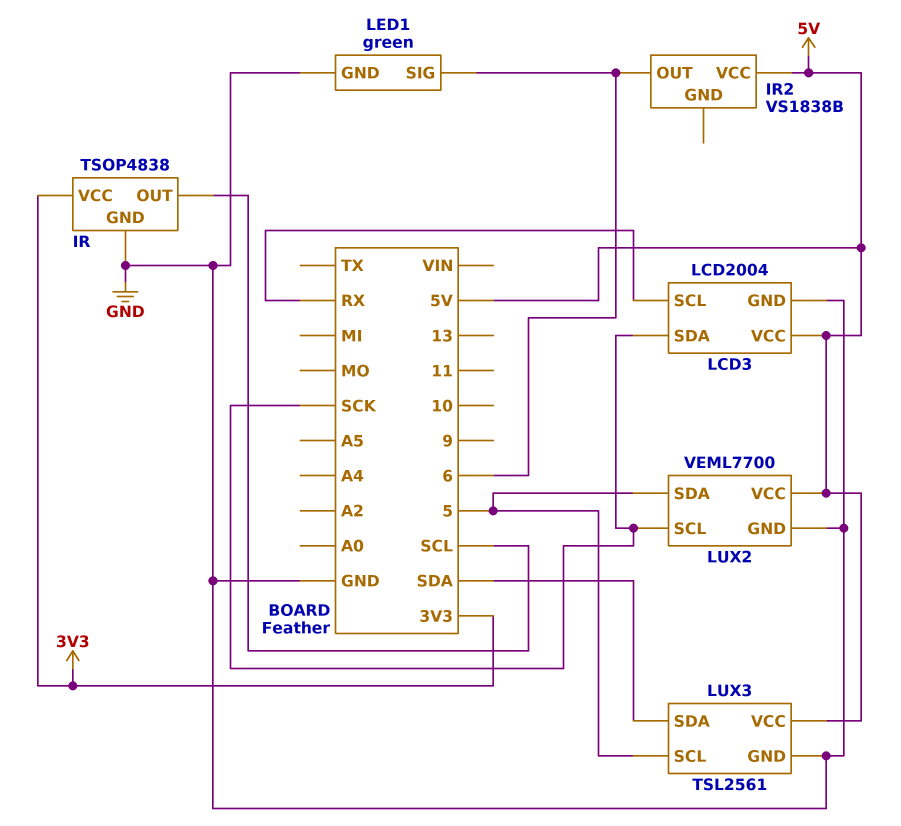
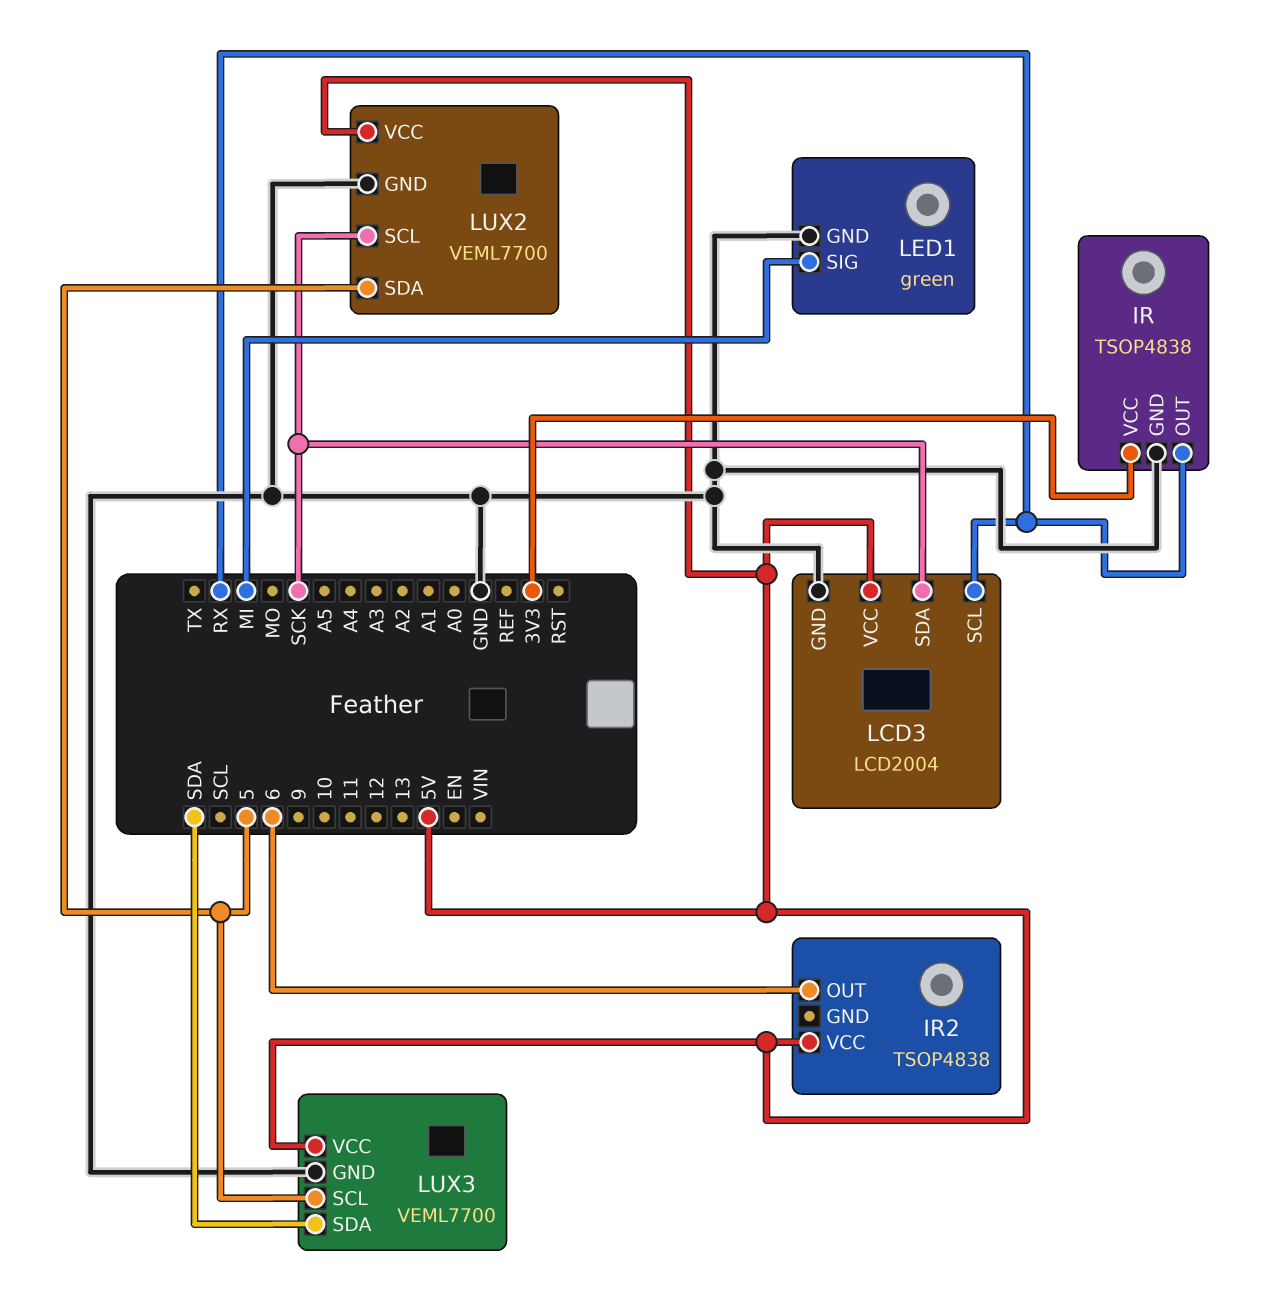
IR pin OUT: SCL -> RX
IR2: VS1838B -> TSOP4838
LED1 pin SIG: 6 -> MI
LUX3: TSL2561 -> VEML7700

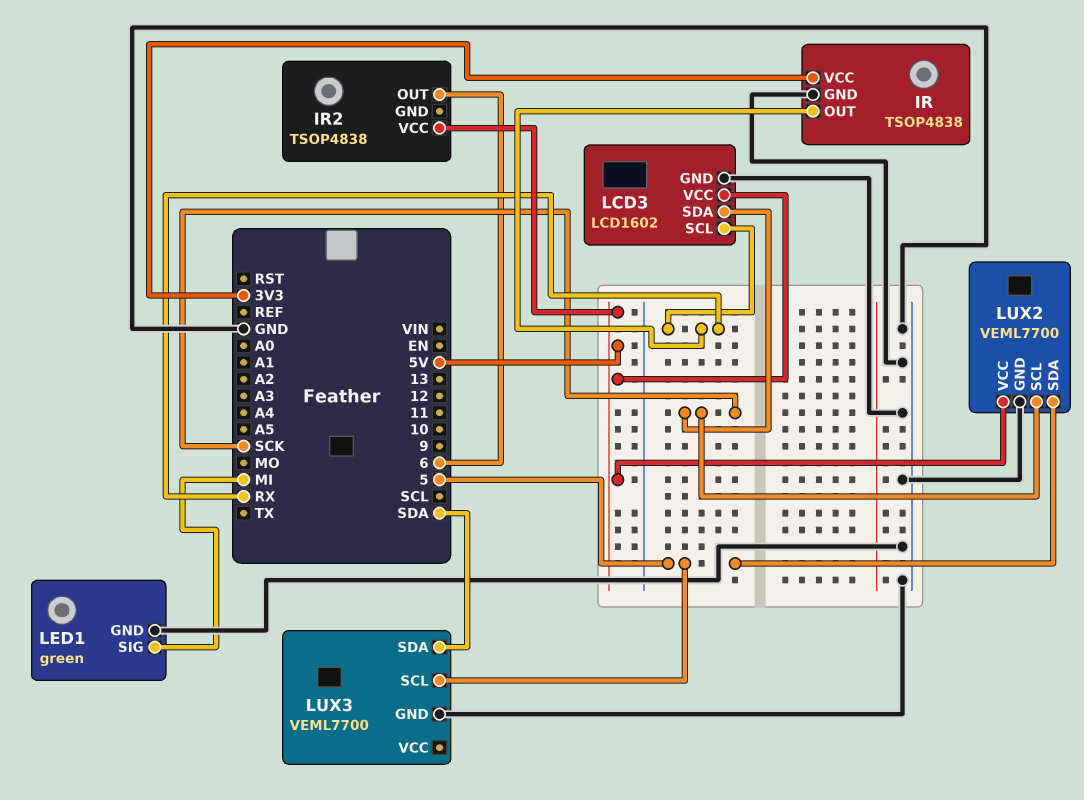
LCD3: LCD2004 -> LCD1602
LUX3 pin VCC: 5V -> none

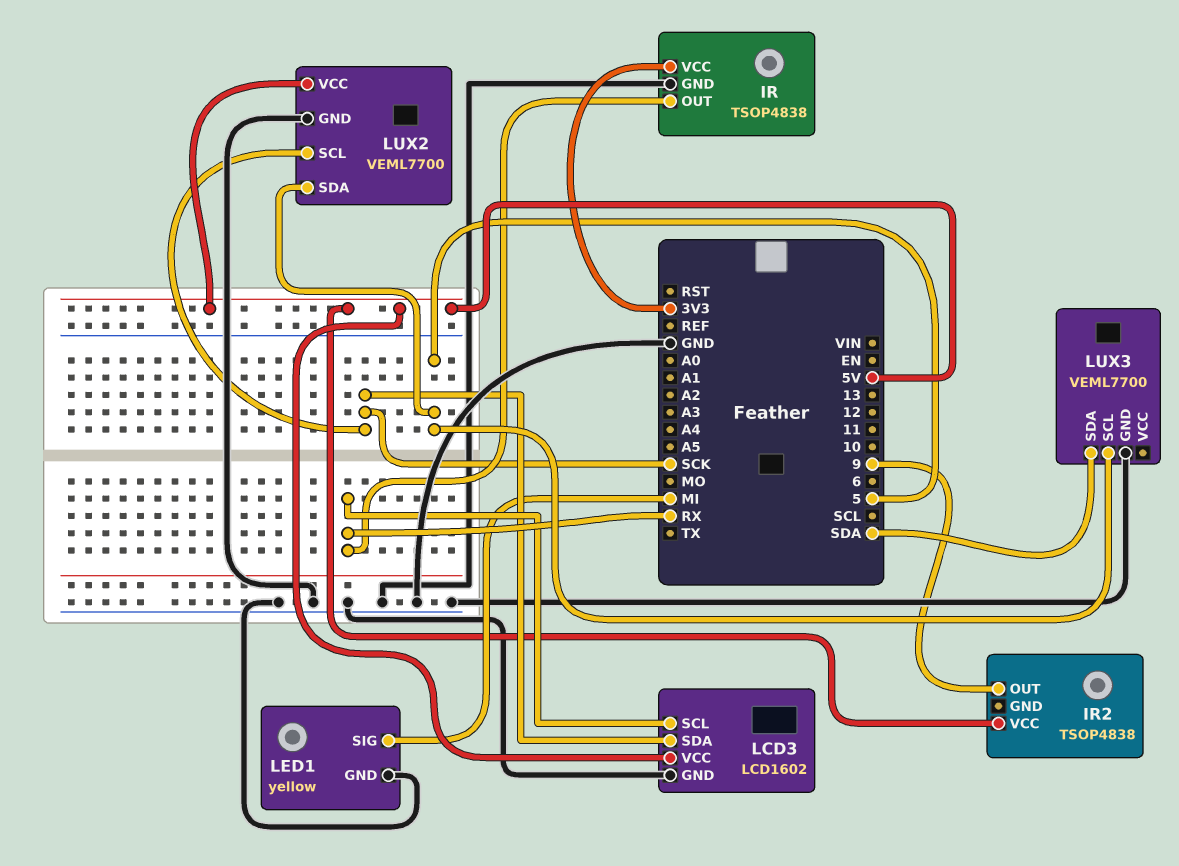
IR2 pin OUT: 6 -> 9
LED1: green -> yellow

